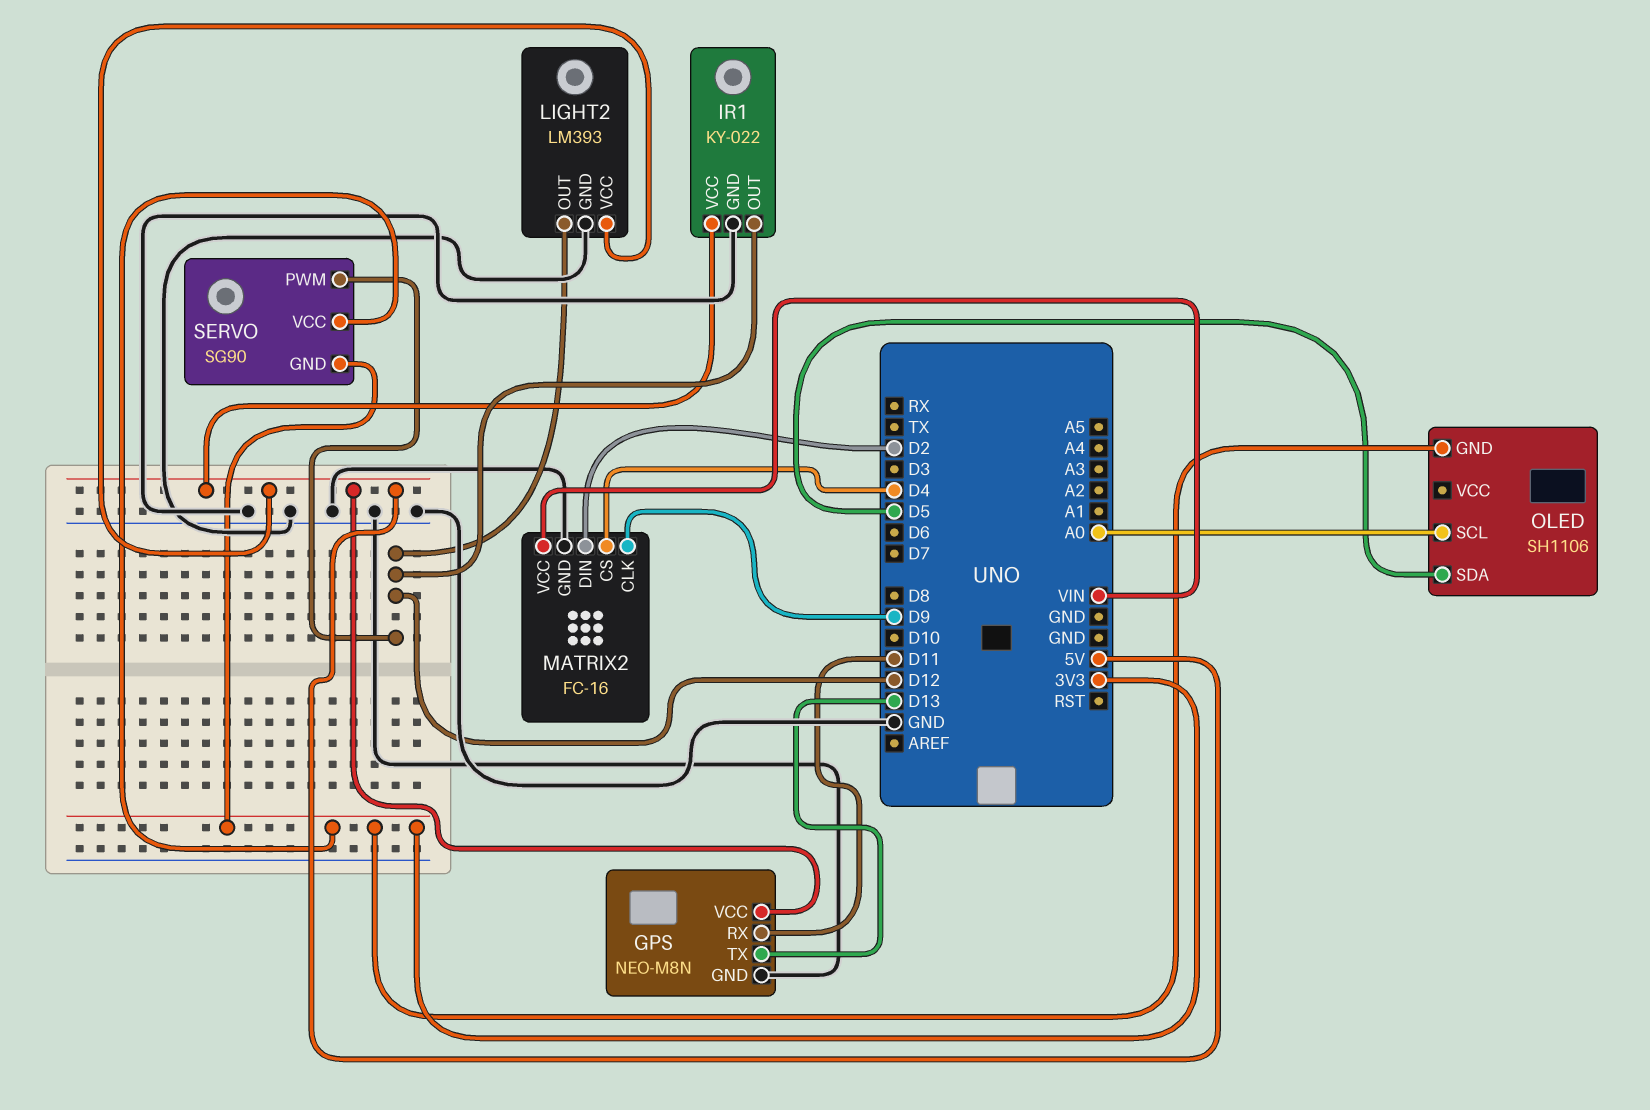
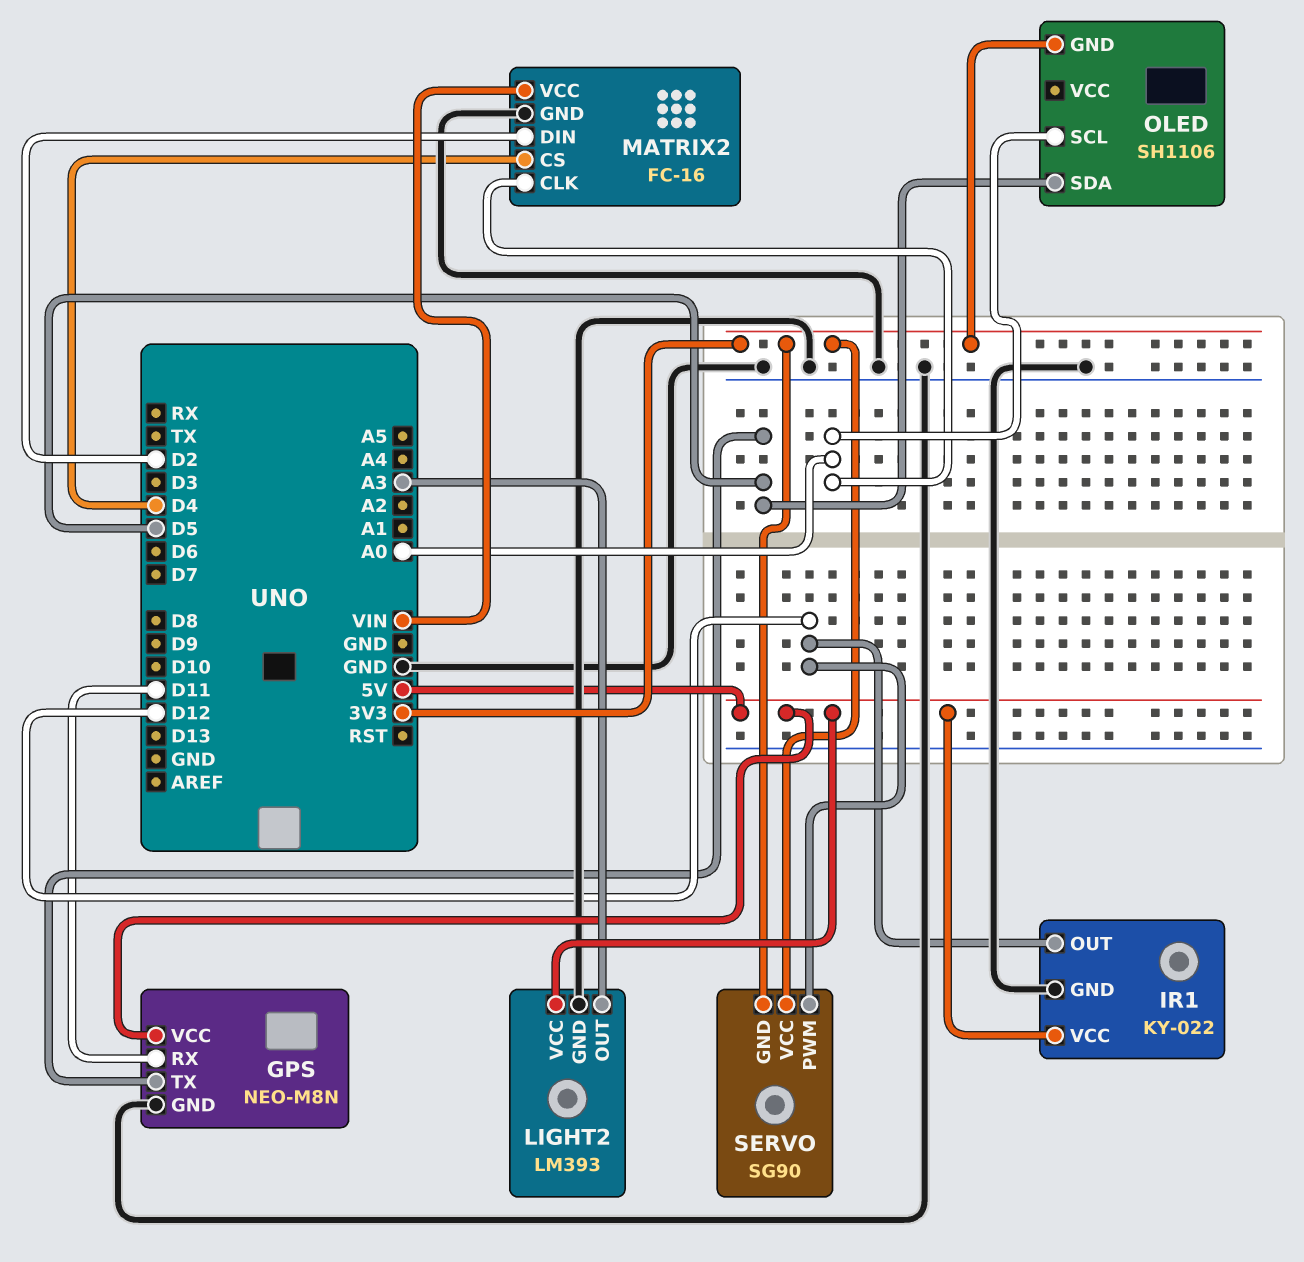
GPS pin TX: D13 -> D5
LIGHT2 pin OUT: D12 -> A3
MATRIX2 pin CLK: D9 -> A0

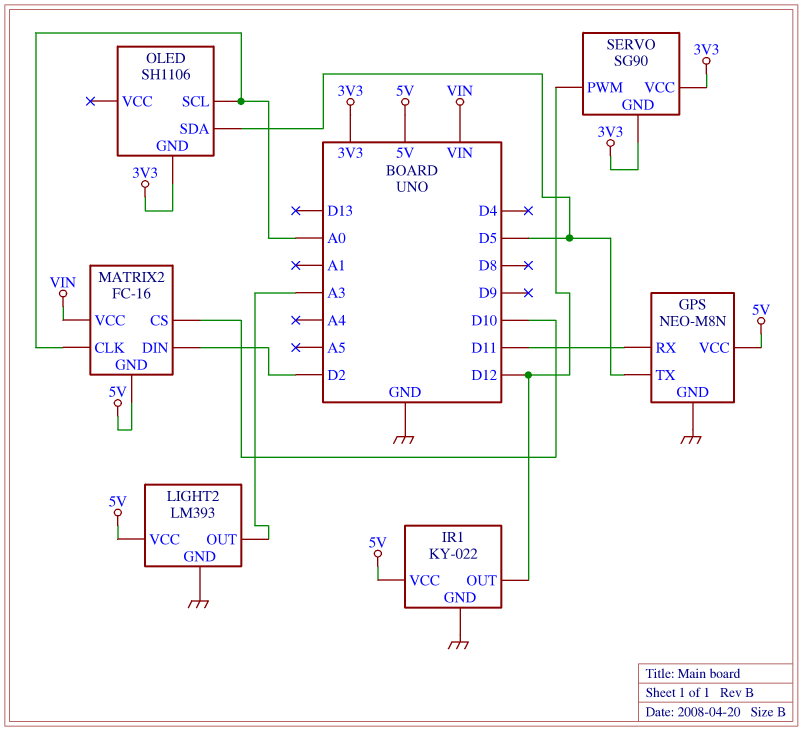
MATRIX2 pin CS: D4 -> D10
MATRIX2 pin GND: GND -> 5V

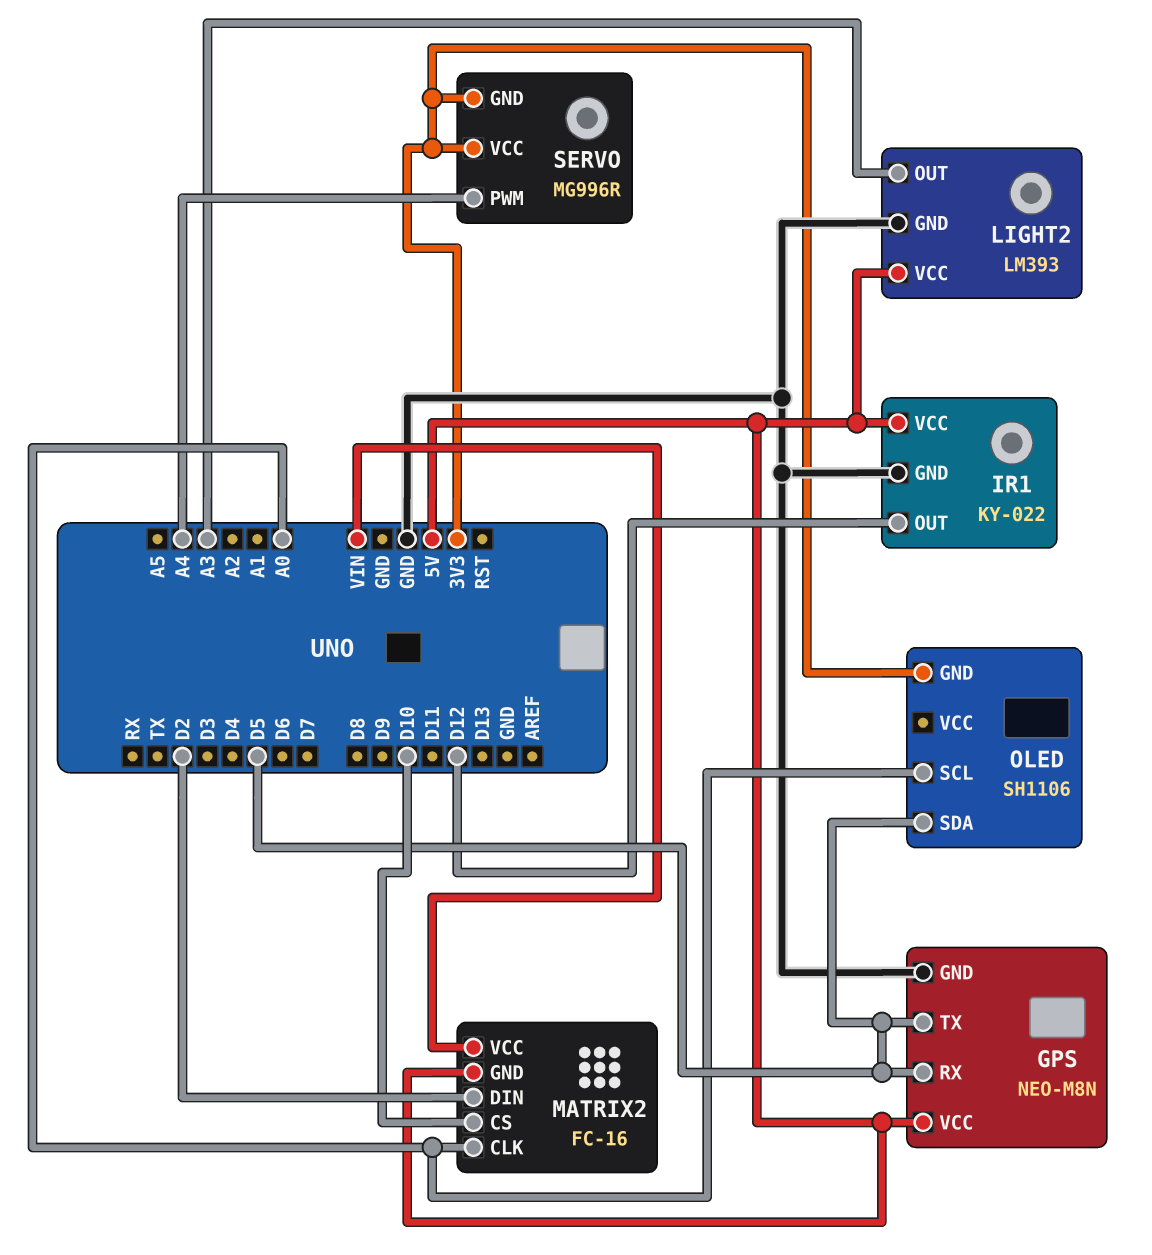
GPS pin RX: D11 -> D5
SERVO: SG90 -> MG996R
SERVO pin PWM: D12 -> A4

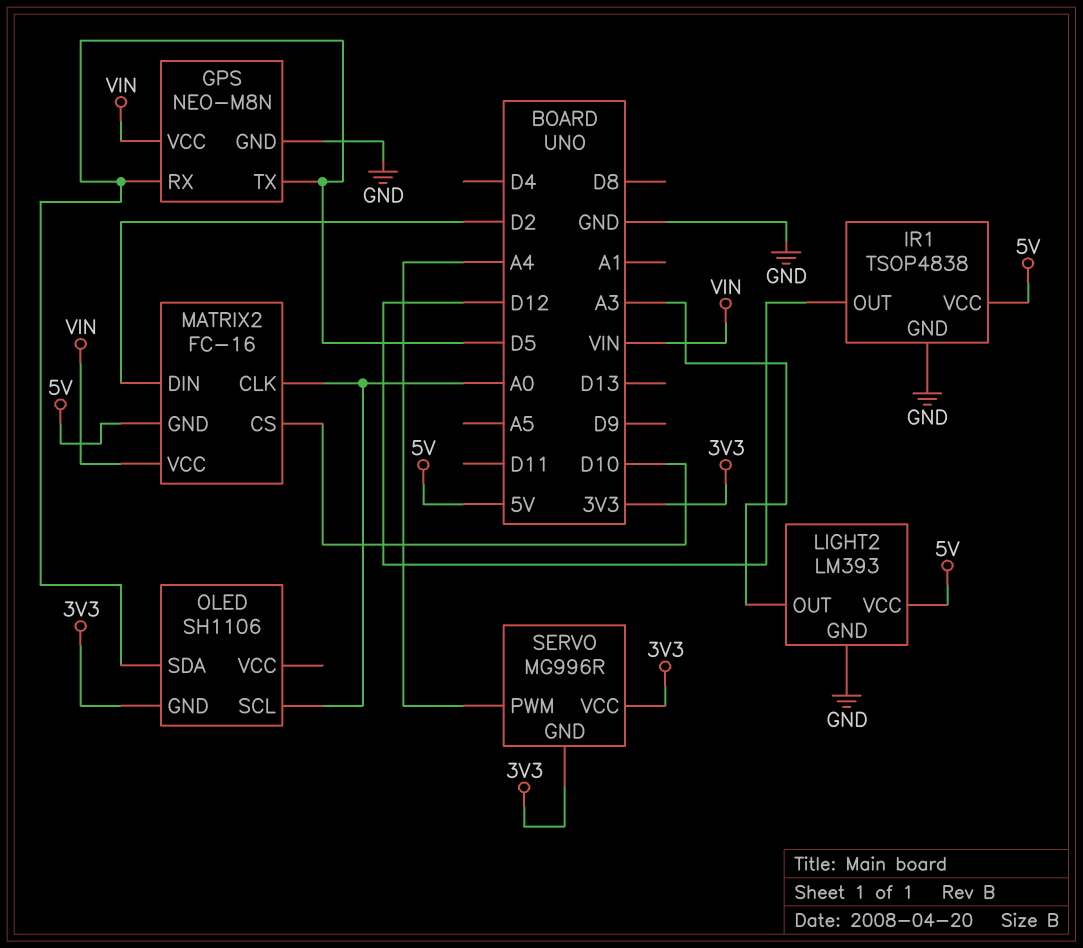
GPS pin VCC: 5V -> VIN
IR1: KY-022 -> TSOP4838

